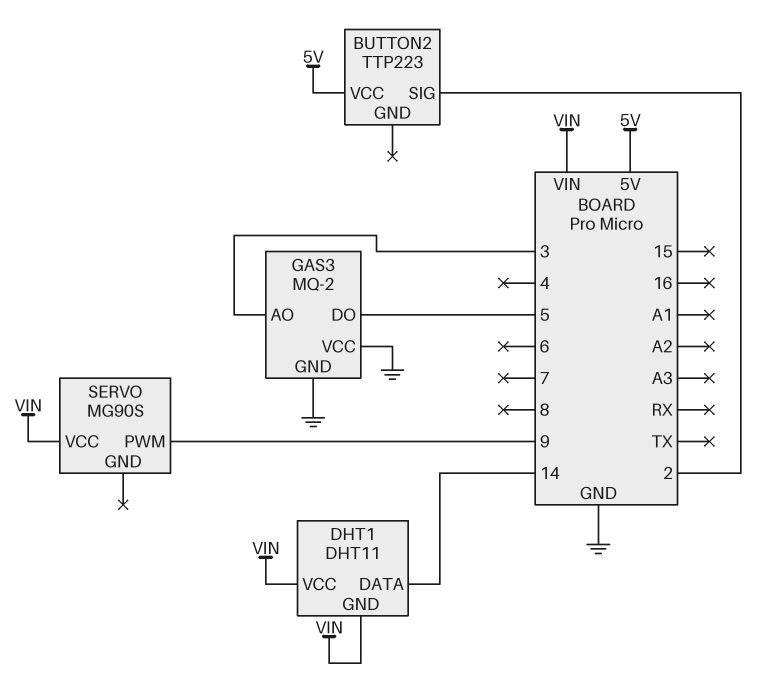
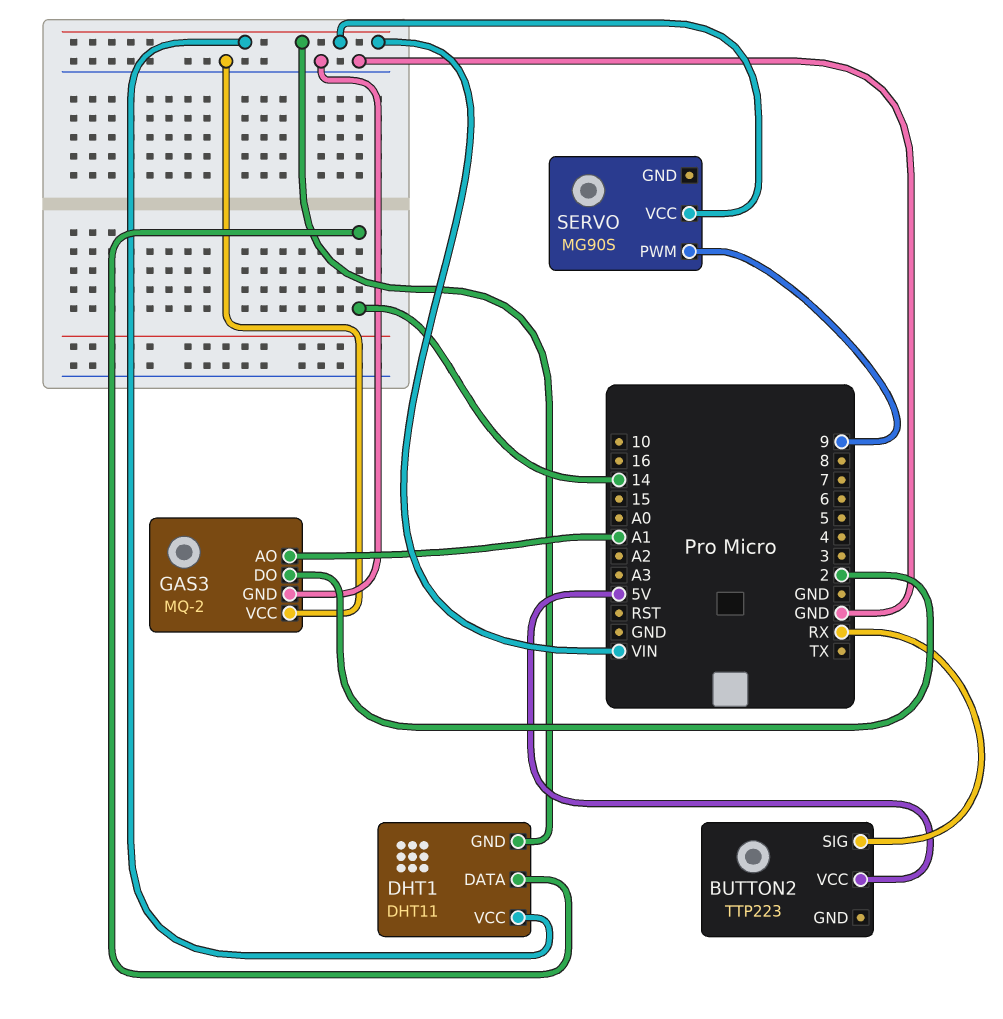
BUTTON2 pin SIG: 2 -> RX
GAS3 pin AO: 3 -> A1
GAS3 pin DO: 5 -> 2

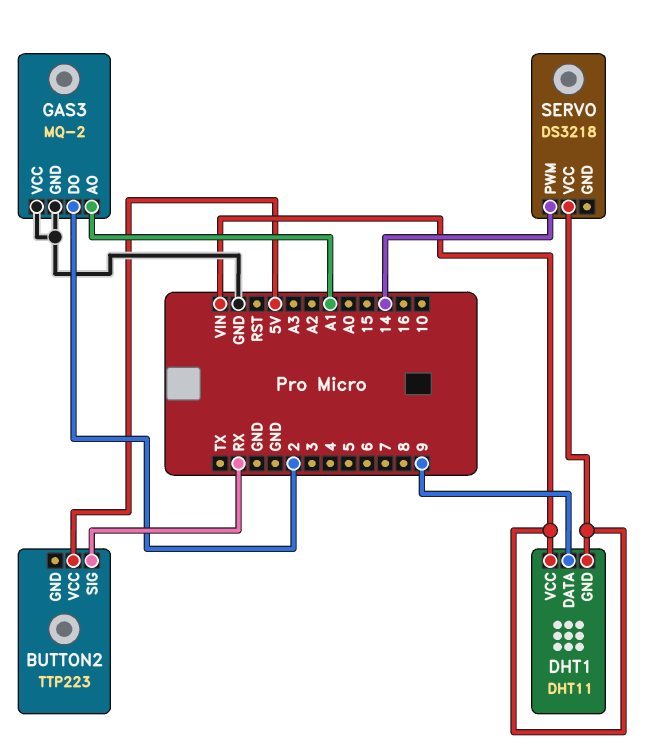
DHT1 pin DATA: 14 -> 9
SERVO: MG90S -> DS3218
SERVO pin PWM: 9 -> 14

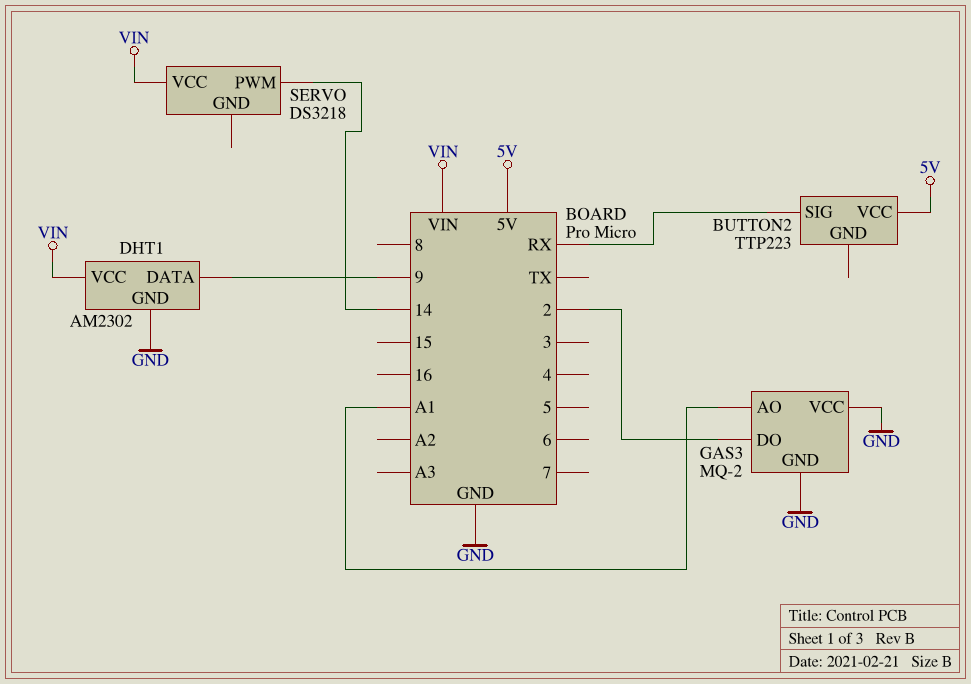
DHT1: DHT11 -> AM2302
DHT1 pin GND: VIN -> GND

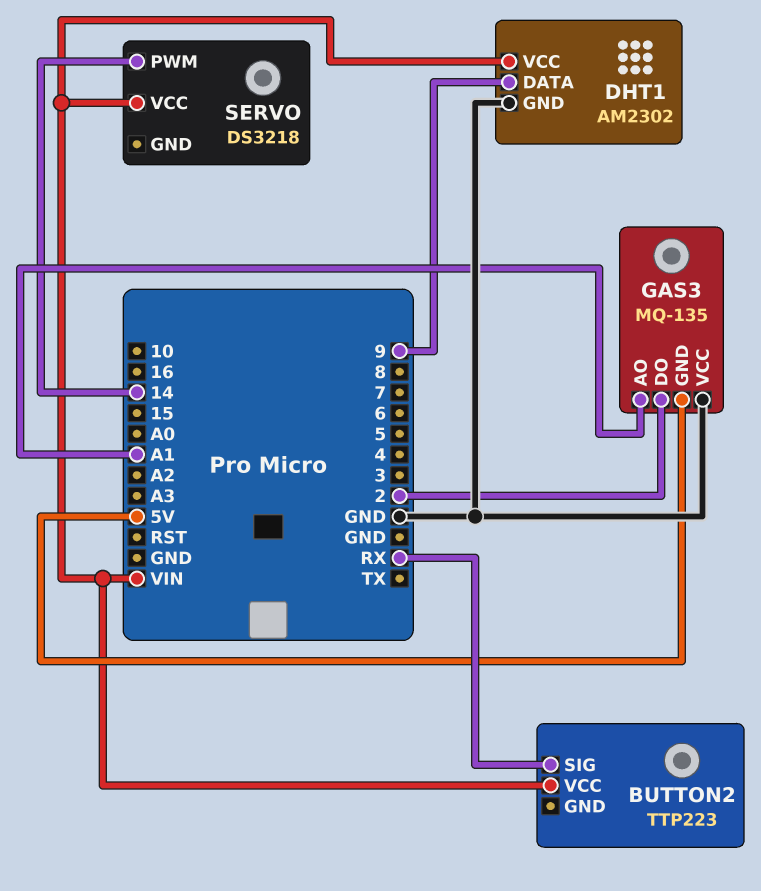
BUTTON2 pin VCC: 5V -> VIN
GAS3: MQ-2 -> MQ-135
GAS3 pin GND: GND -> 5V

